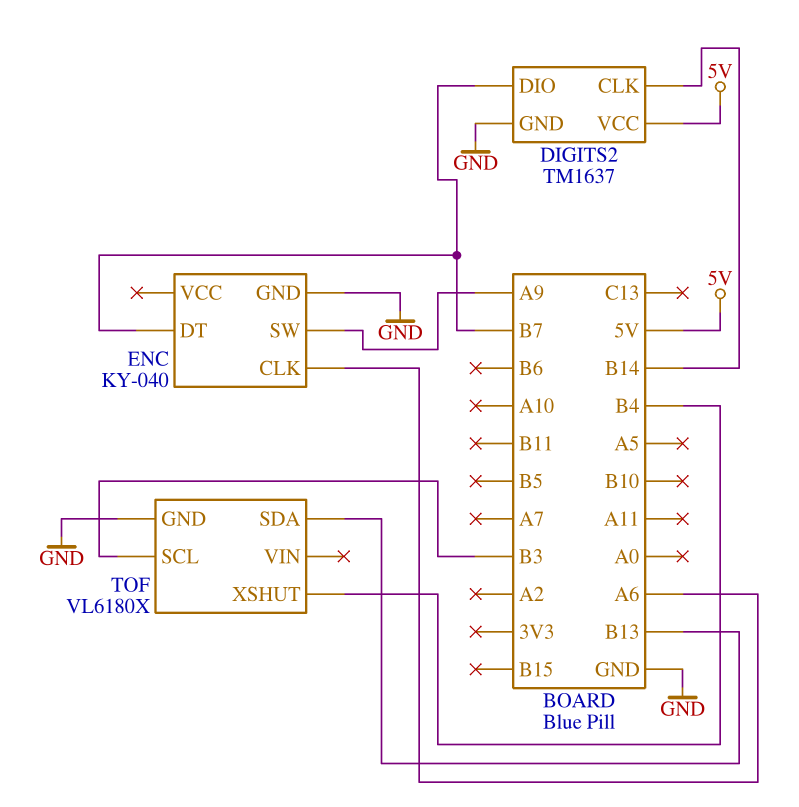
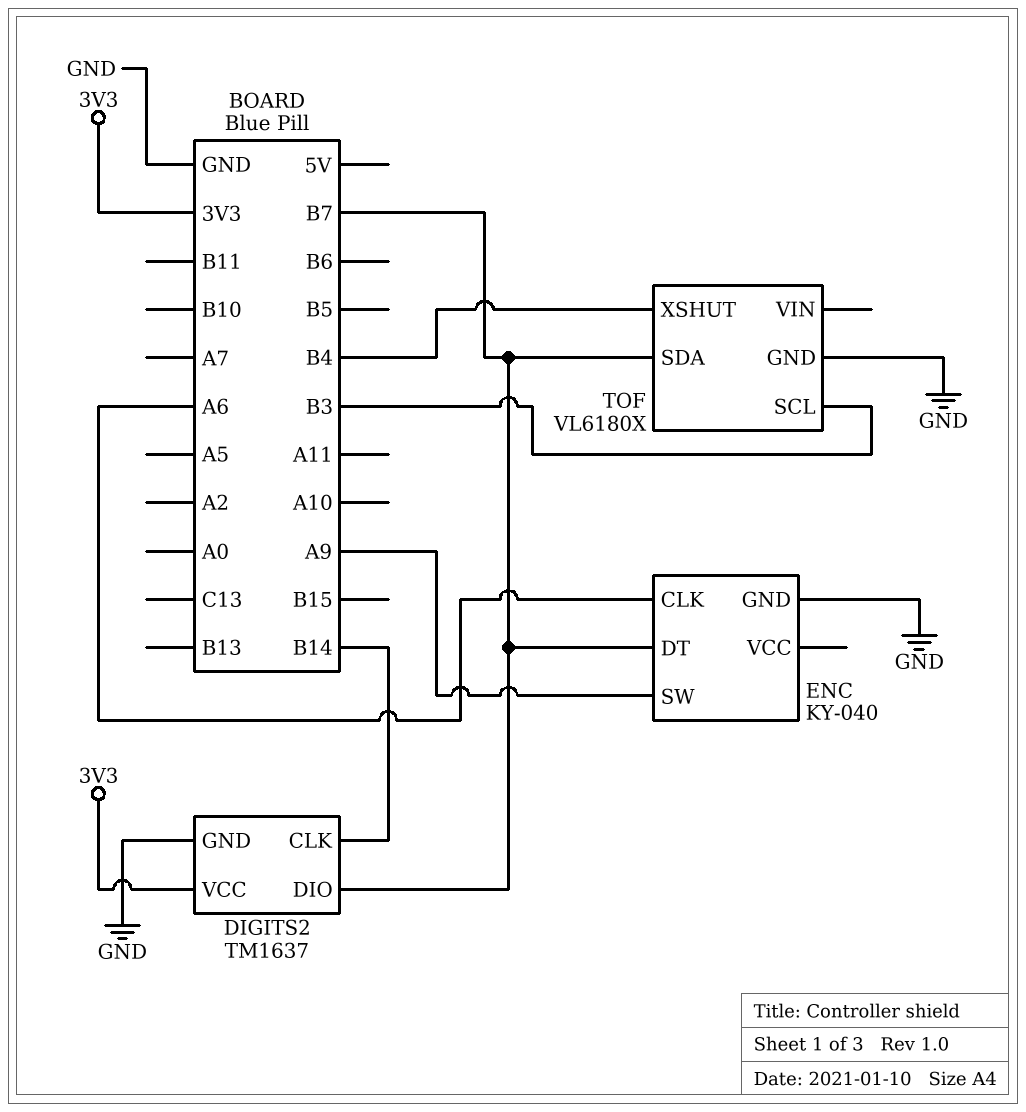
DIGITS2 pin VCC: 5V -> 3V3
TOF pin SDA: B13 -> B7

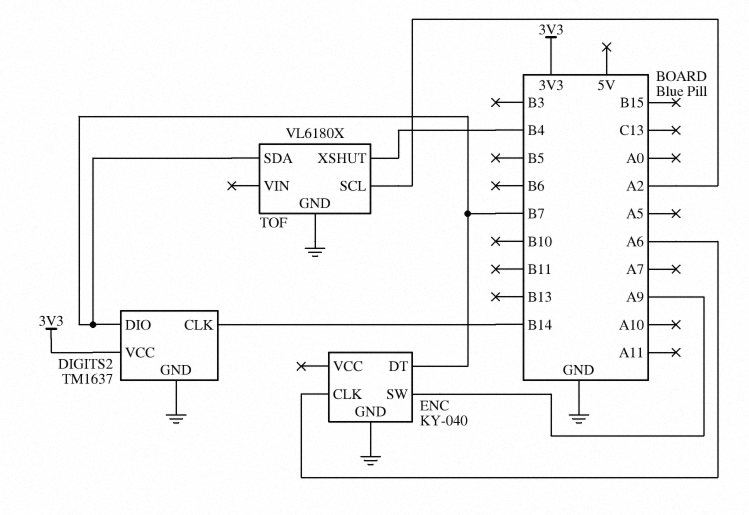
TOF pin SCL: B3 -> A2

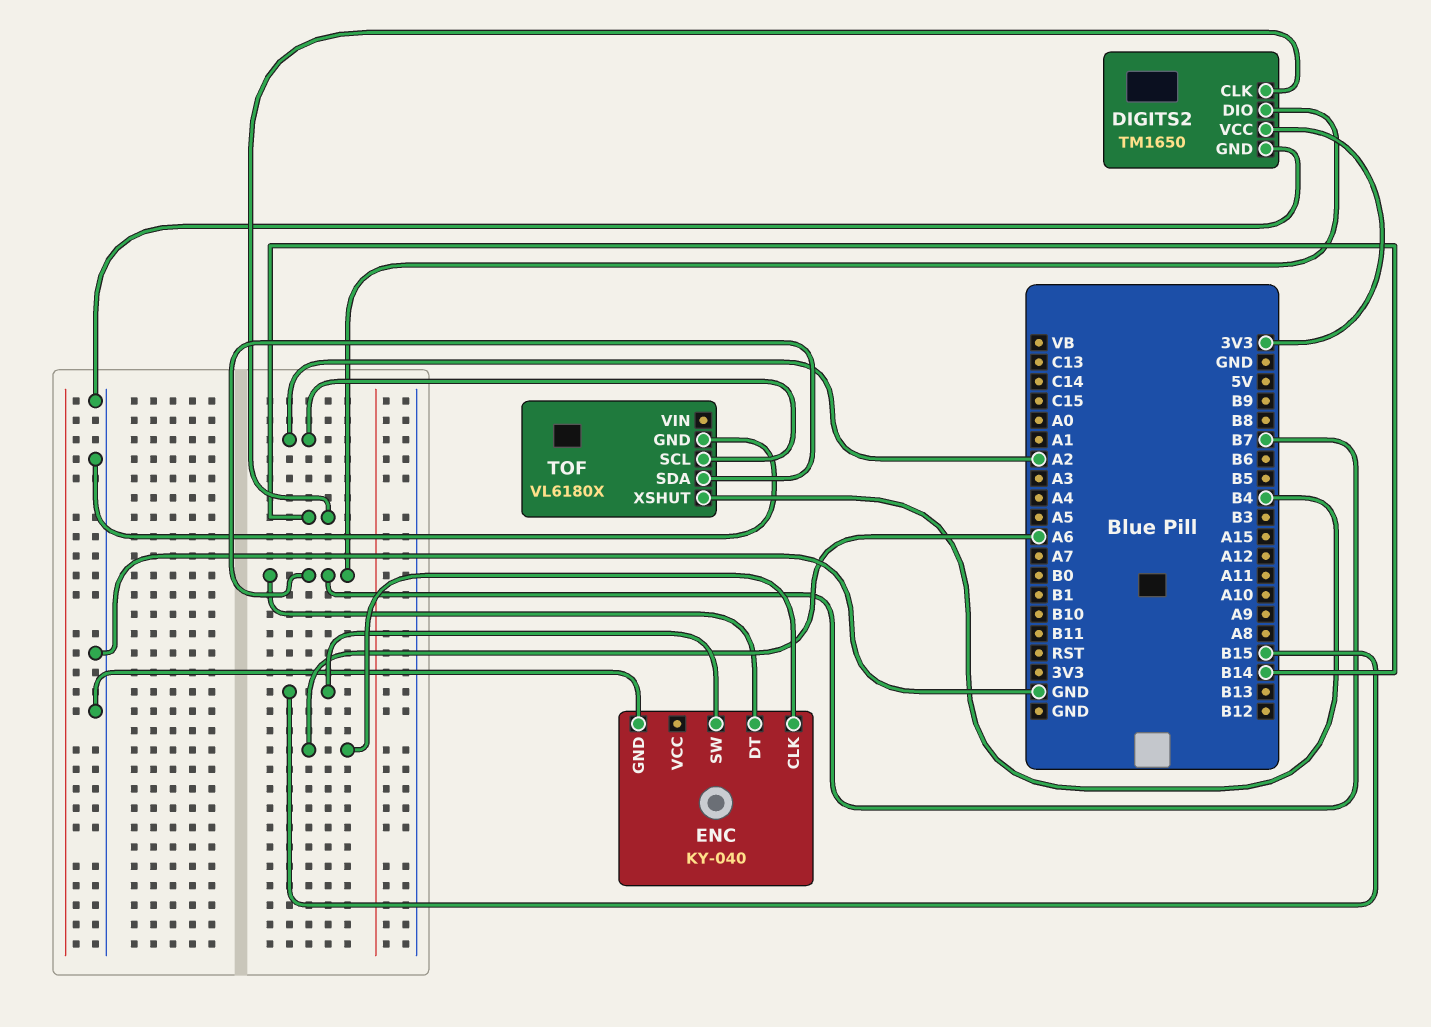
DIGITS2: TM1637 -> TM1650
ENC pin SW: A9 -> B15

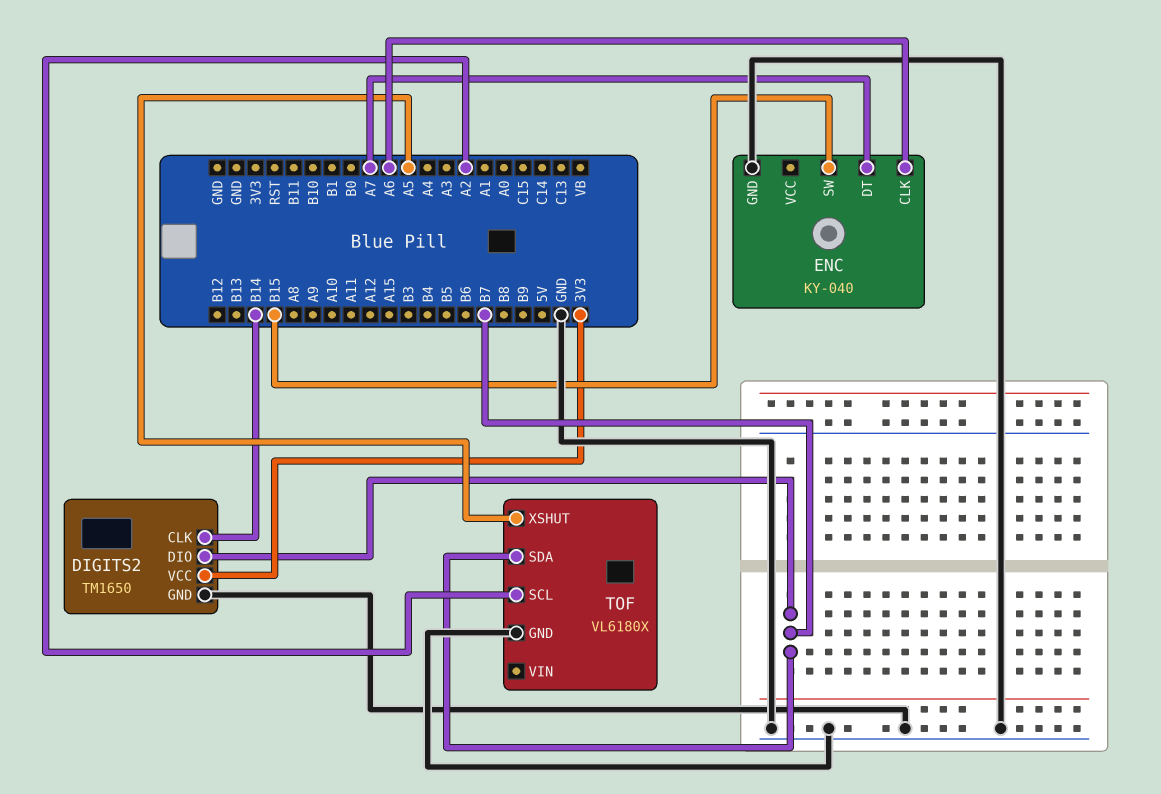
ENC pin DT: B7 -> A7
TOF pin XSHUT: B4 -> A5

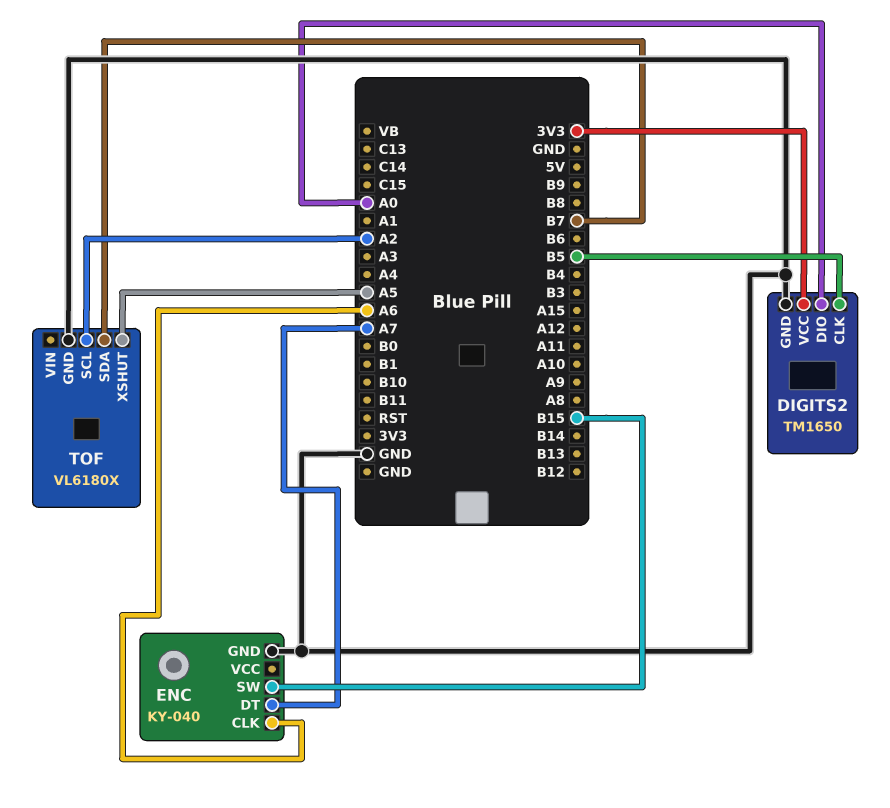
DIGITS2 pin CLK: B14 -> B5
DIGITS2 pin DIO: B7 -> A0

